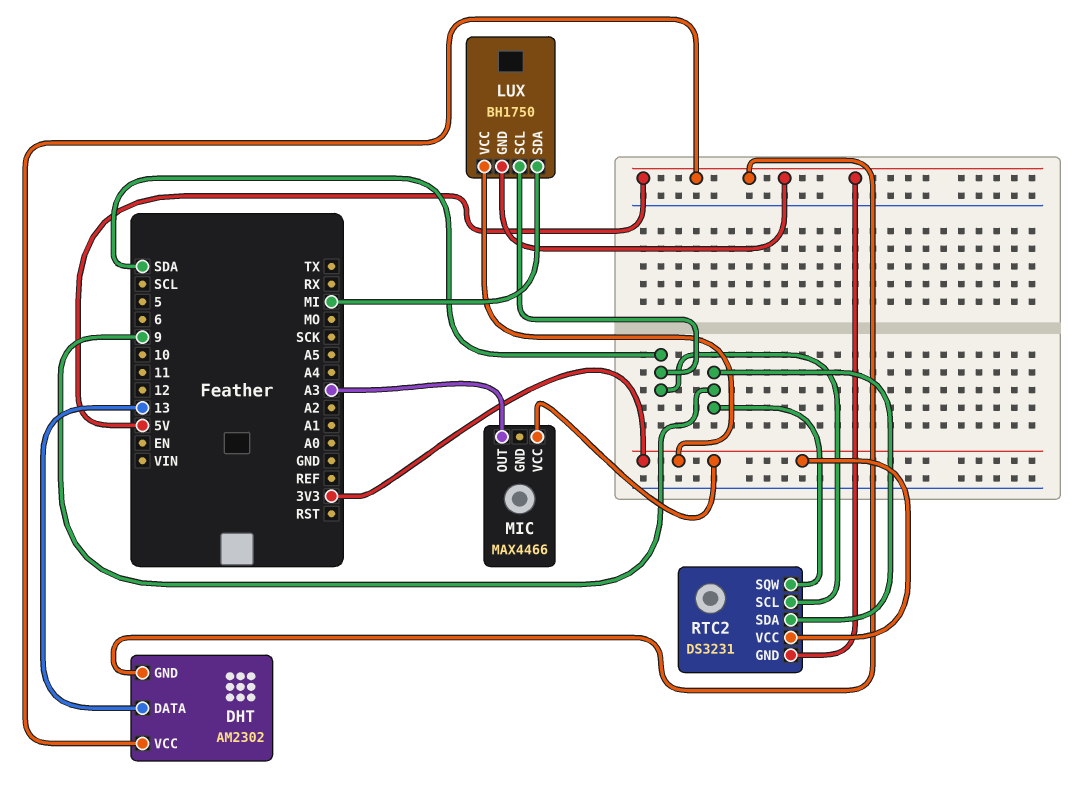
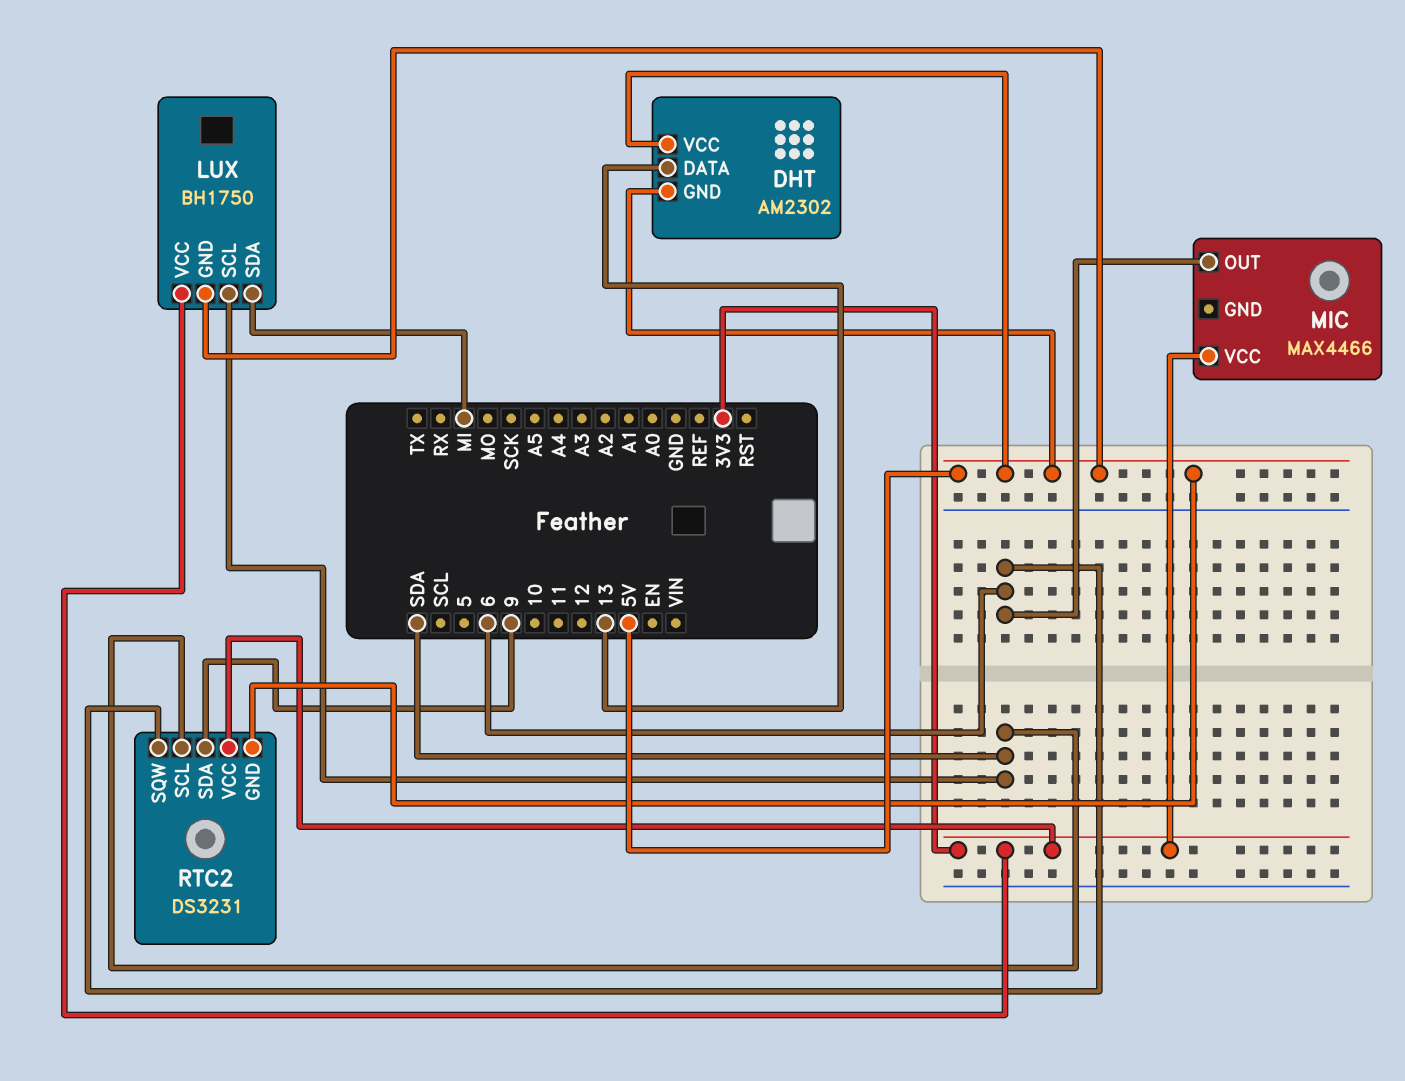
MIC pin OUT: A3 -> 6
RTC2 pin SQW: 9 -> 6

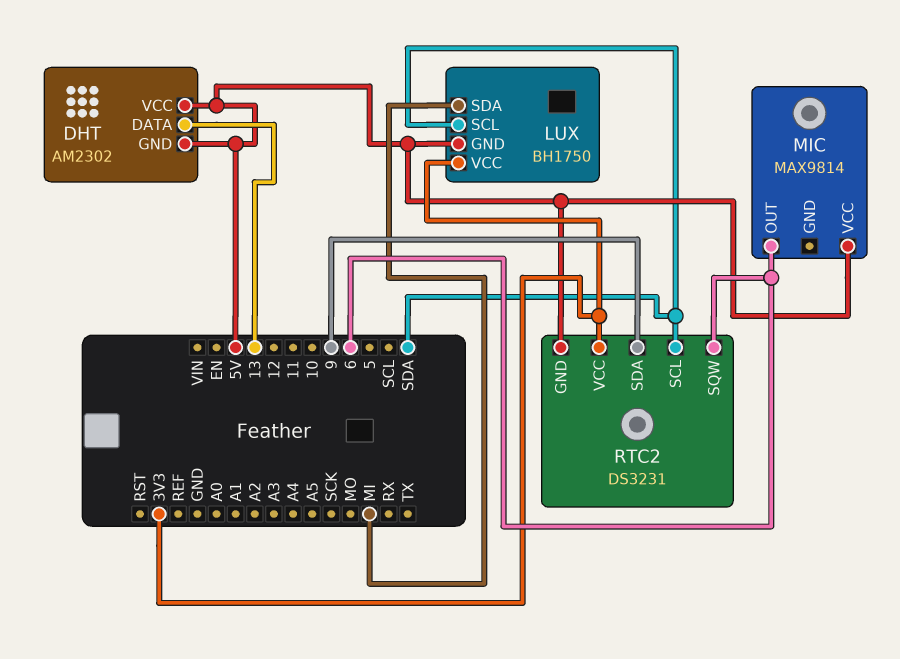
MIC: MAX4466 -> MAX9814
MIC pin VCC: 3V3 -> 5V

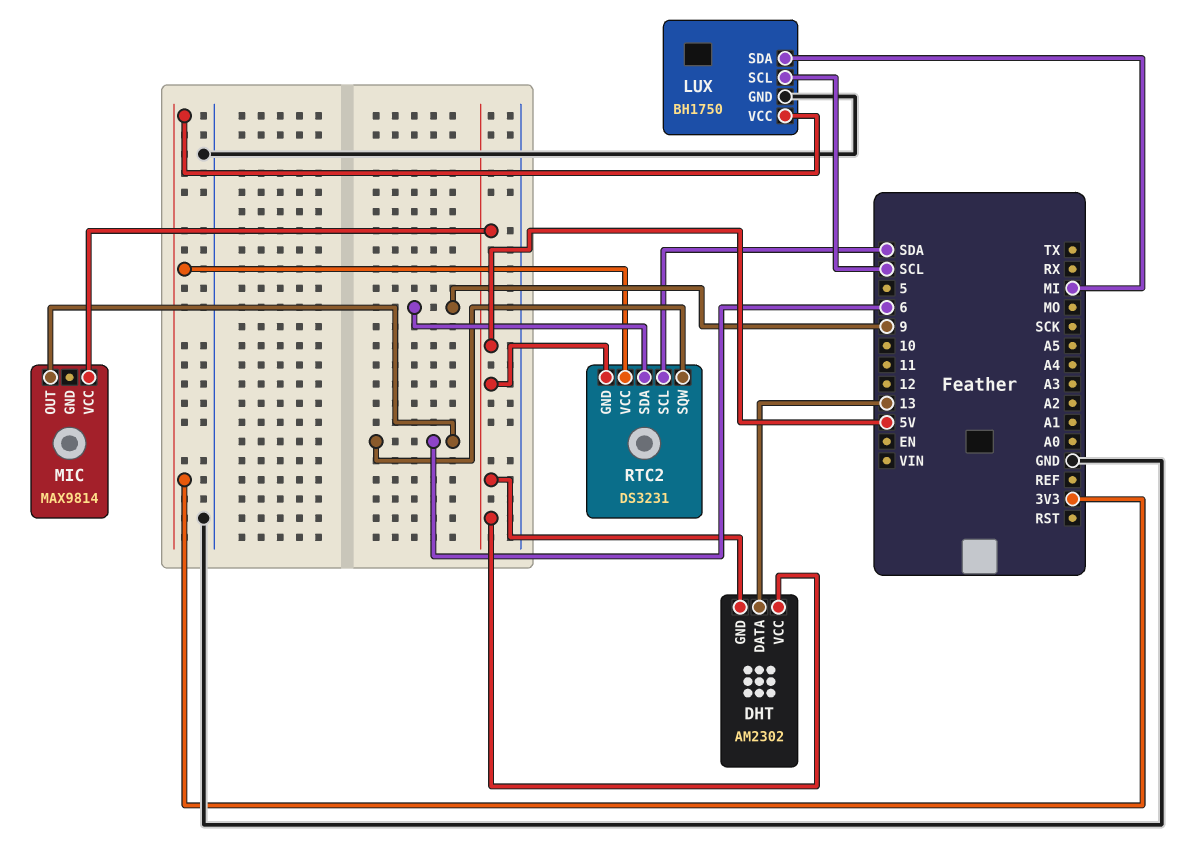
LUX pin GND: 5V -> GND
LUX pin SCL: SDA -> SCL

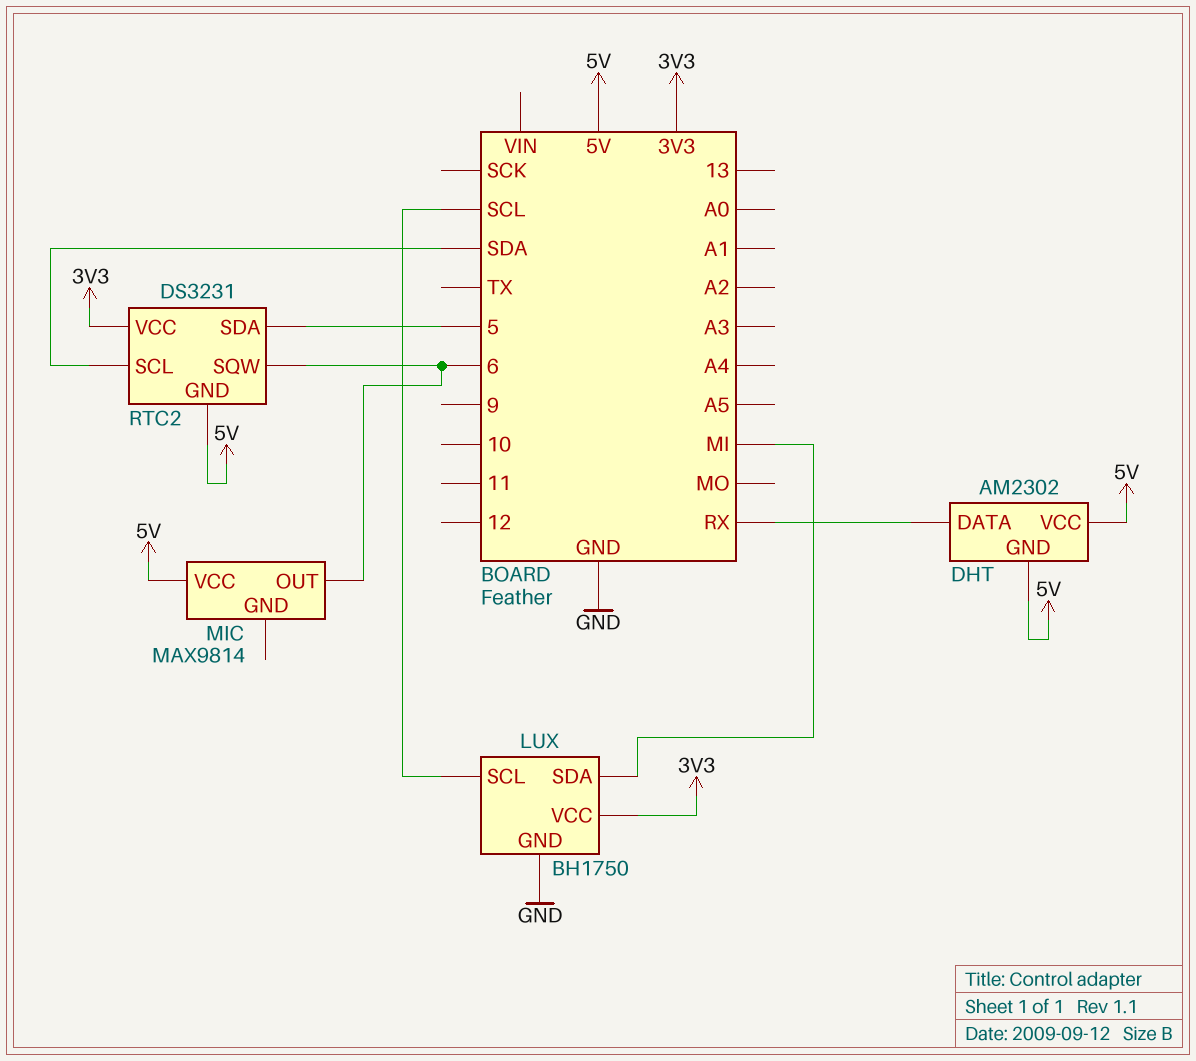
DHT pin DATA: 13 -> RX
RTC2 pin SDA: 9 -> 5

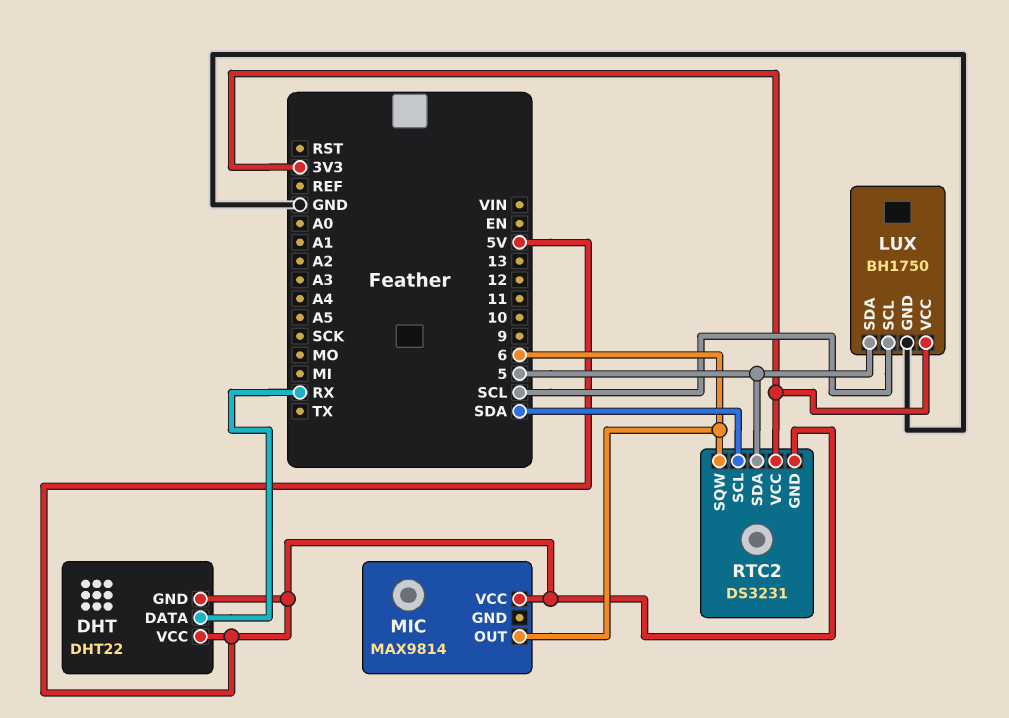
DHT: AM2302 -> DHT22
LUX pin SDA: MI -> 5

